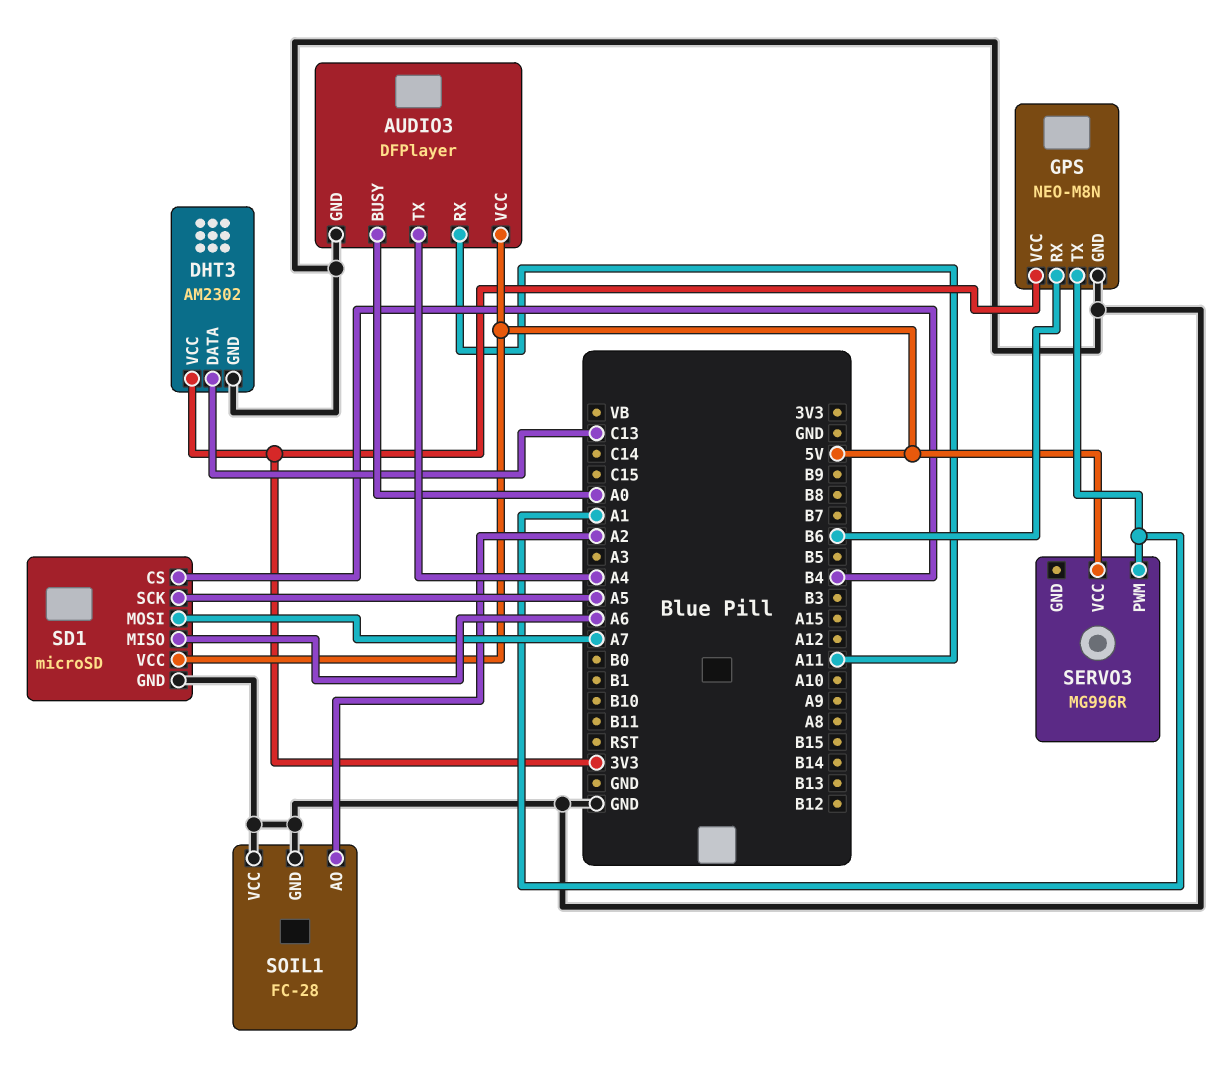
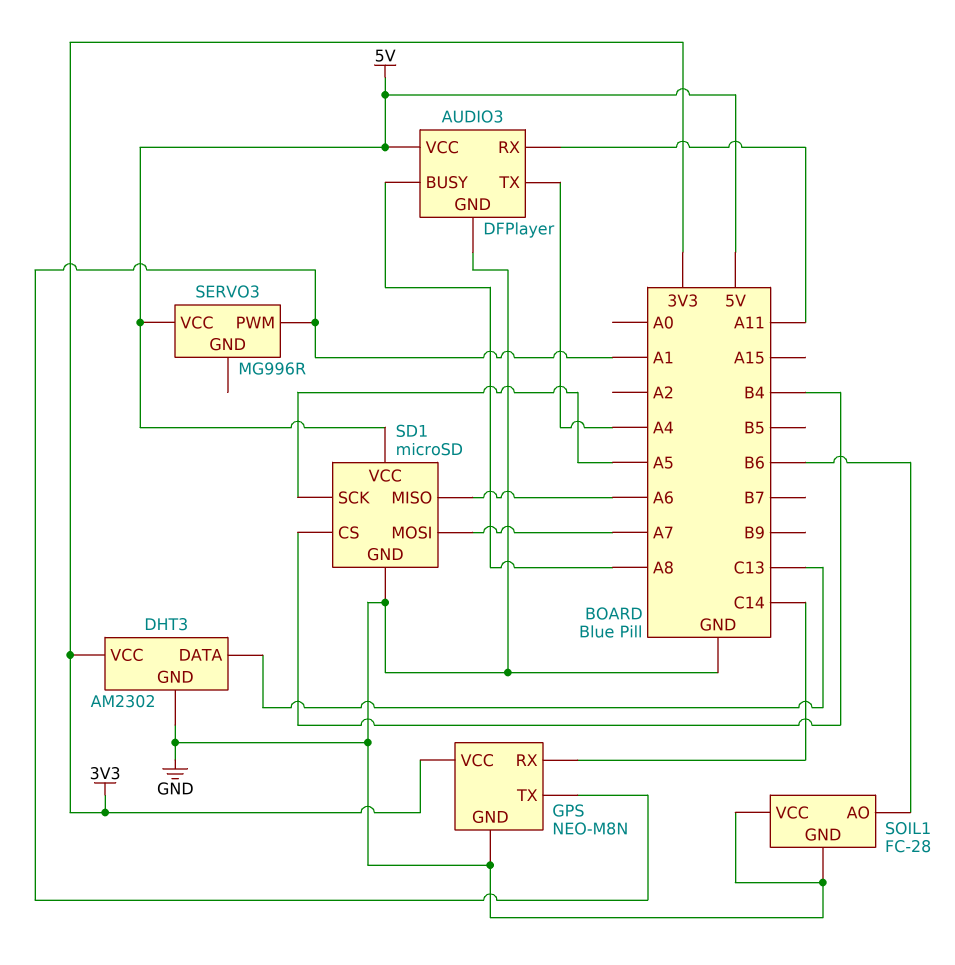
AUDIO3 pin BUSY: A0 -> A8
GPS pin RX: B6 -> C14
SOIL1 pin AO: A2 -> B6

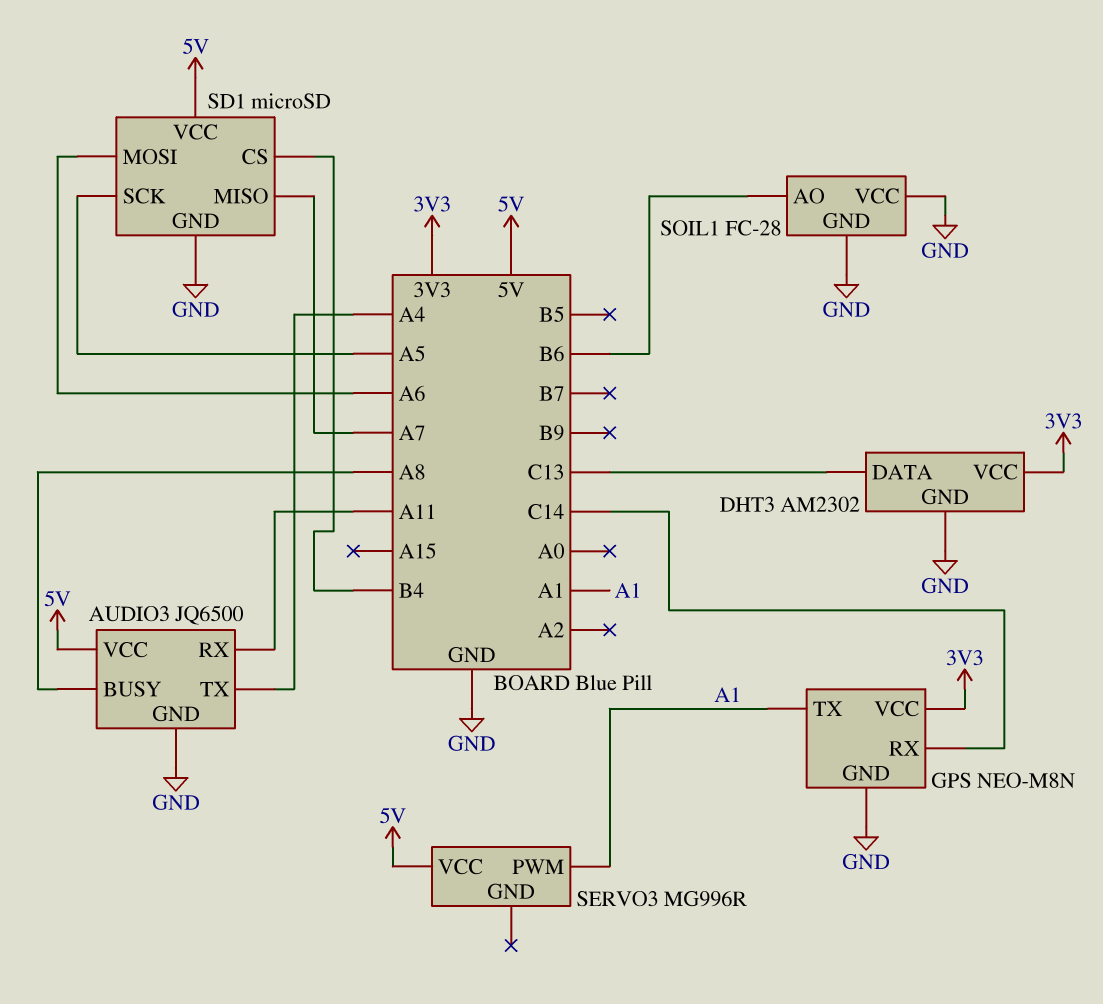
AUDIO3: DFPlayer -> JQ6500
SD1 pin MISO: A6 -> A7
SD1 pin MOSI: A7 -> A6

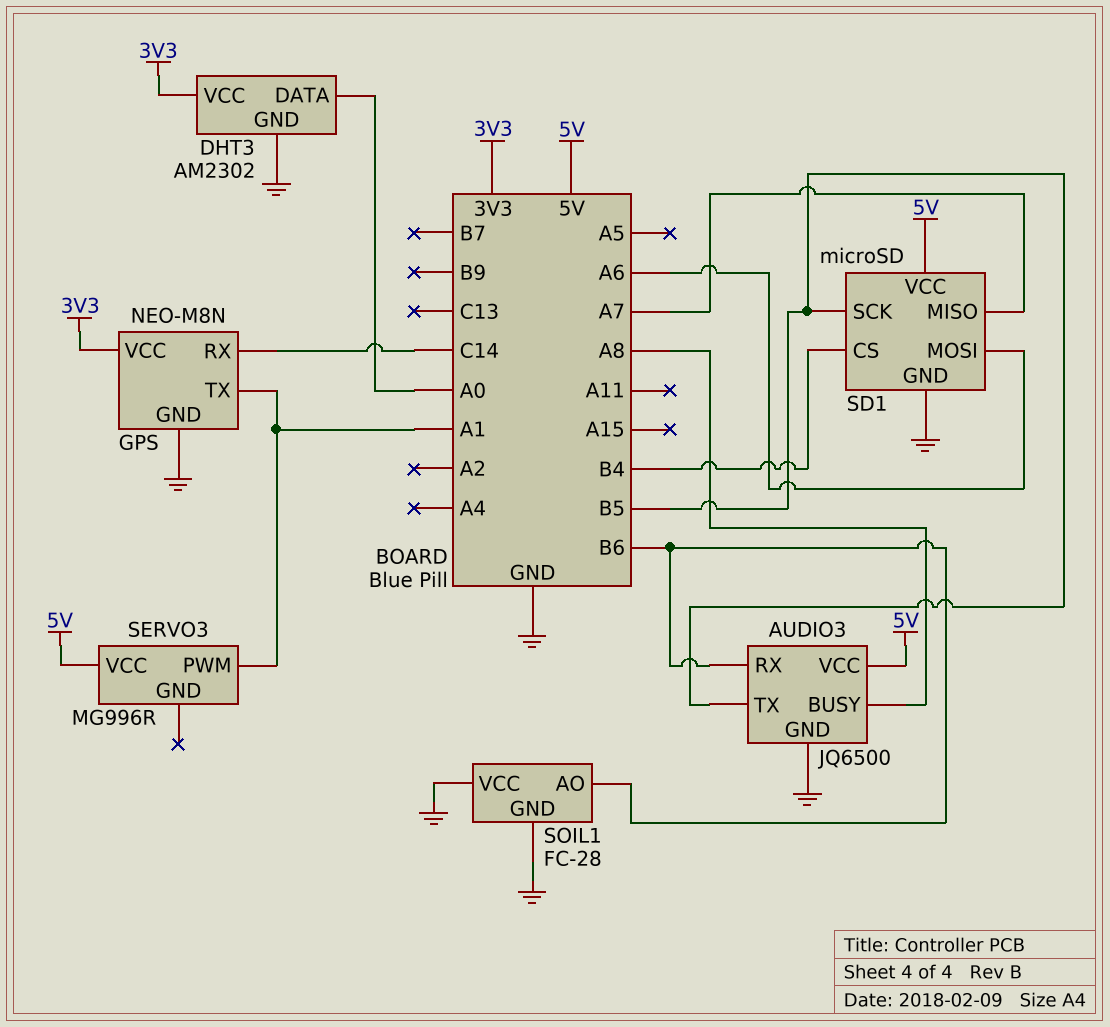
AUDIO3 pin RX: A11 -> B6
AUDIO3 pin TX: A4 -> B5
DHT3 pin DATA: C13 -> A0
SD1 pin SCK: A5 -> B5

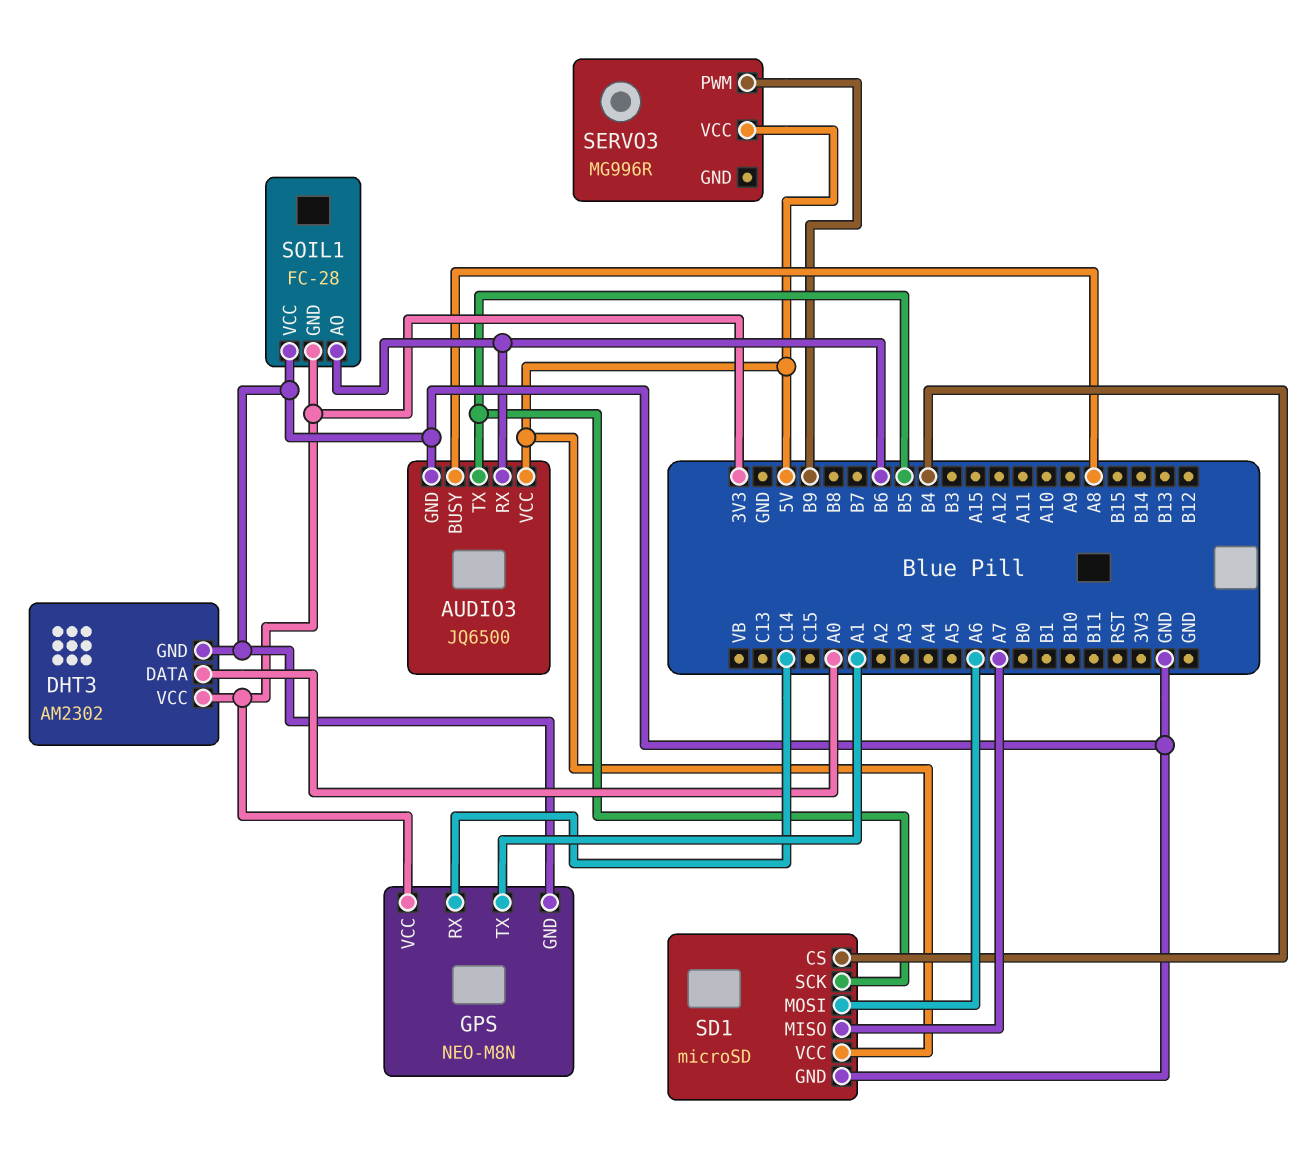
SERVO3 pin PWM: A1 -> B9
SOIL1 pin GND: GND -> 3V3

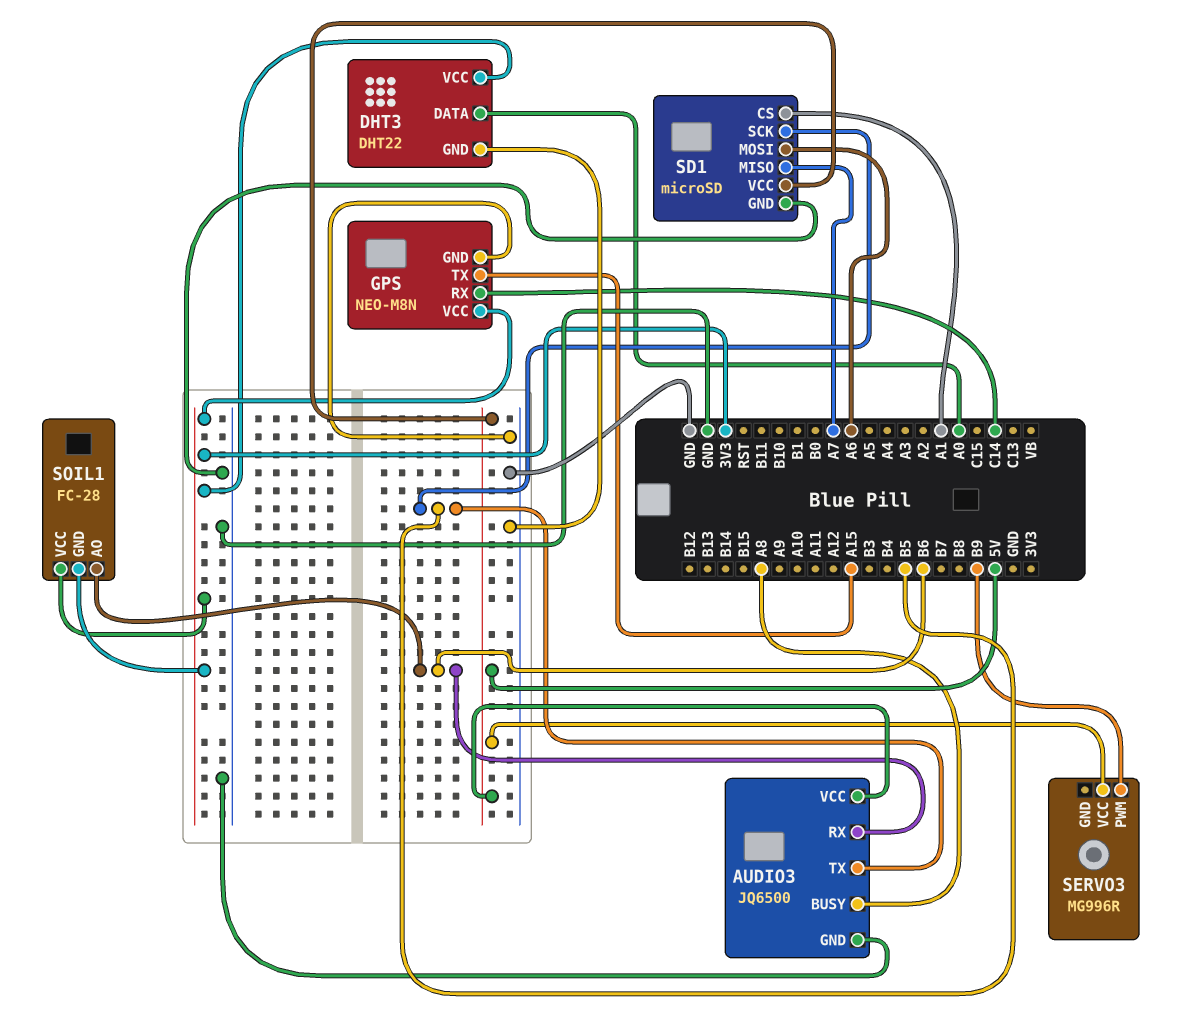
DHT3: AM2302 -> DHT22
GPS pin TX: A1 -> A15
SD1 pin CS: B4 -> A1
SOIL1 pin VCC: GND -> 3V3

